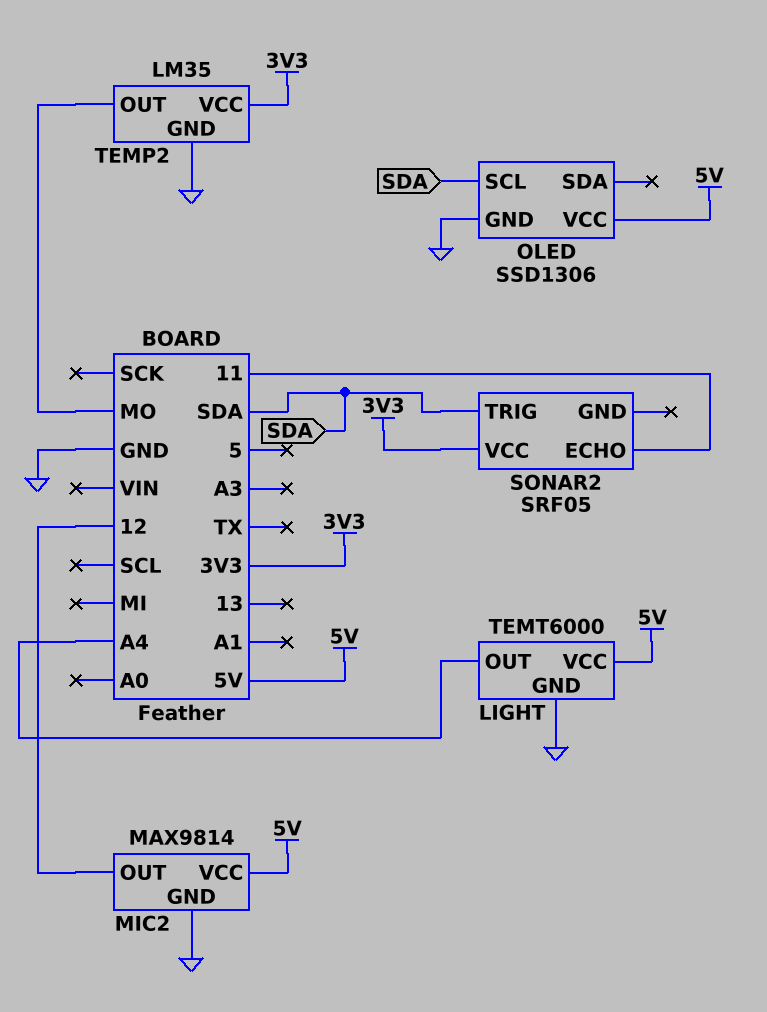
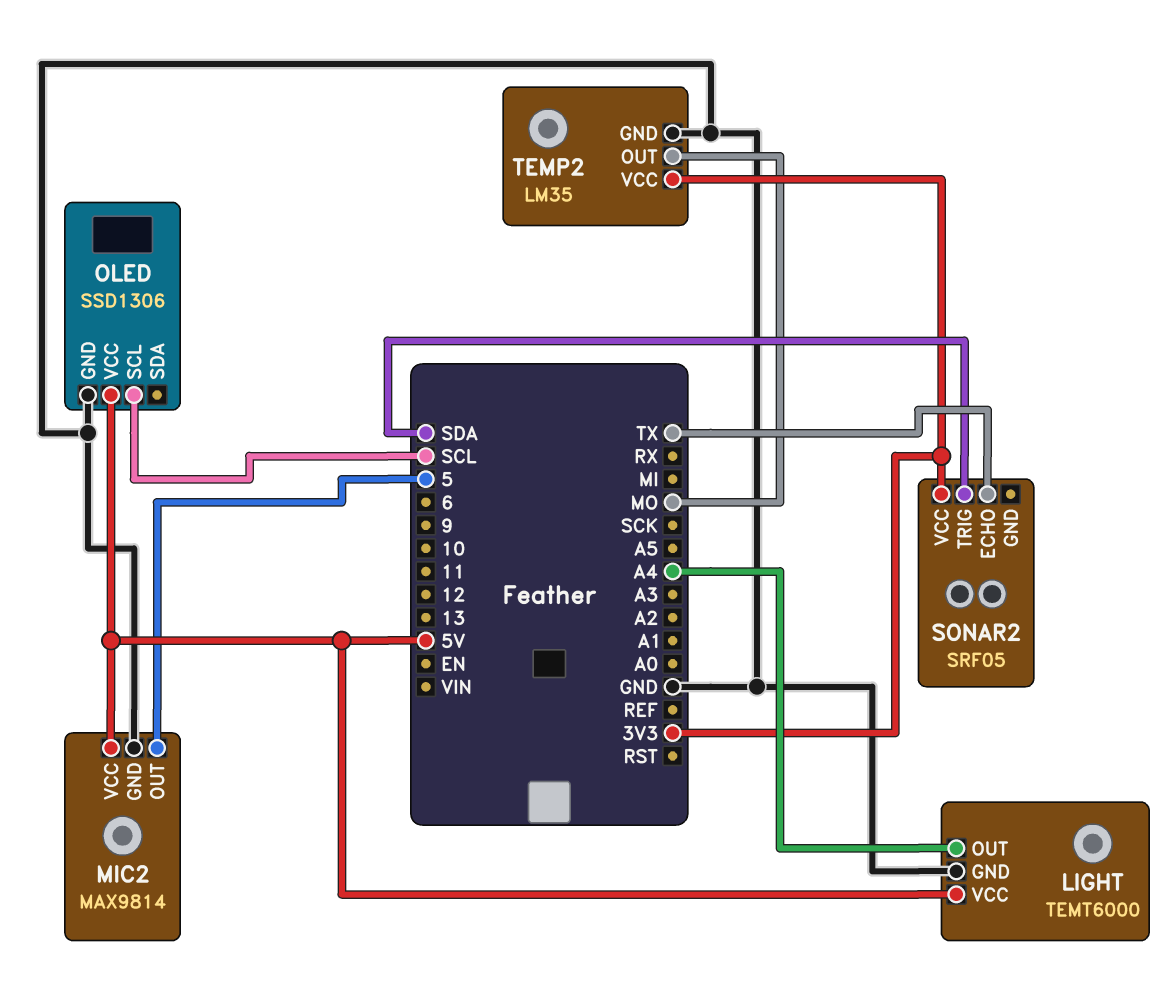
MIC2 pin OUT: 12 -> 5
OLED pin SCL: SDA -> SCL
SONAR2 pin ECHO: 11 -> TX

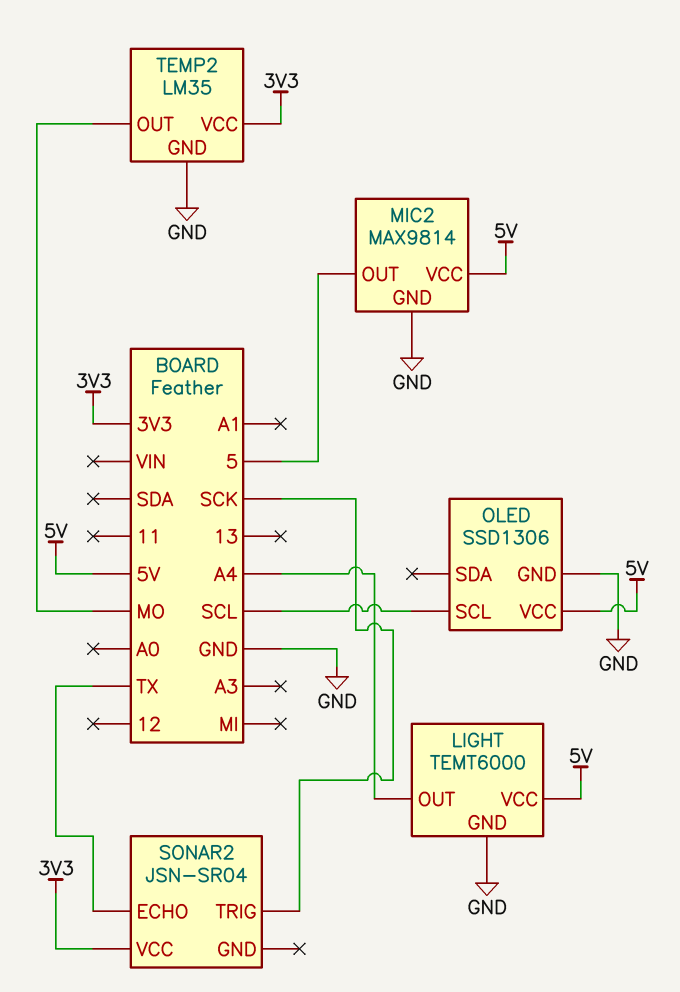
SONAR2: SRF05 -> JSN-SR04
SONAR2 pin TRIG: SDA -> SCK

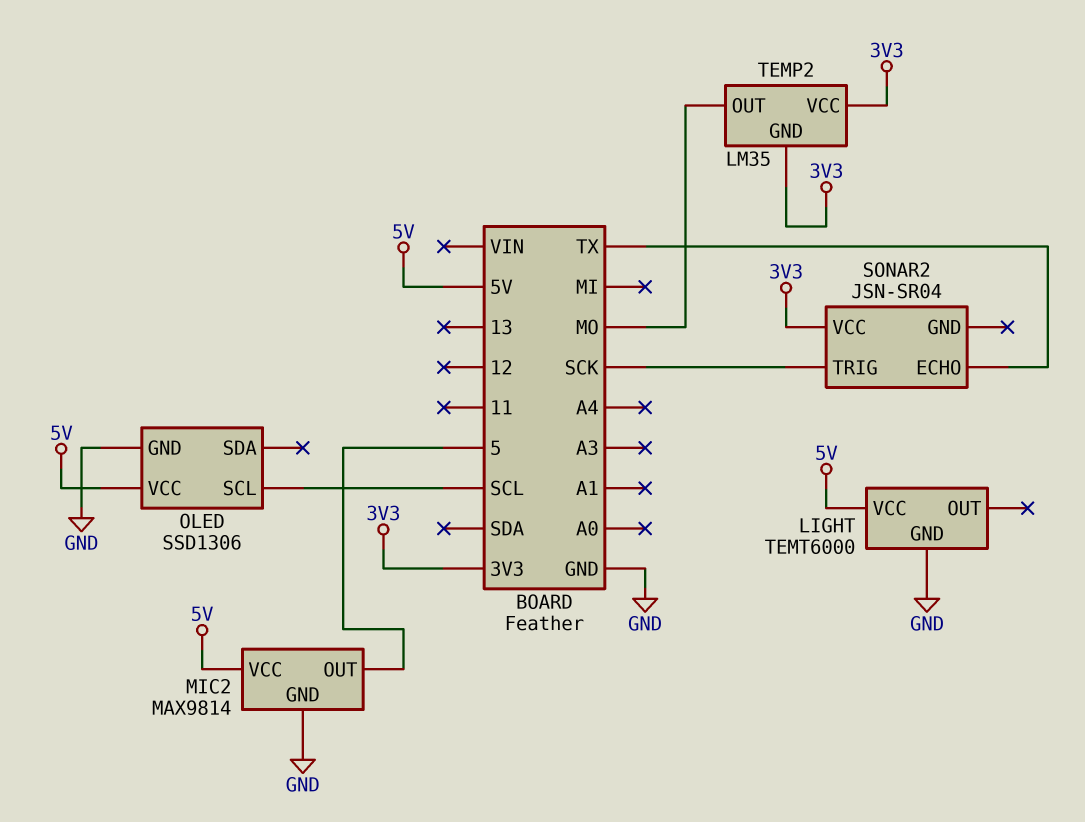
LIGHT pin OUT: A4 -> none
TEMP2 pin GND: GND -> 3V3

